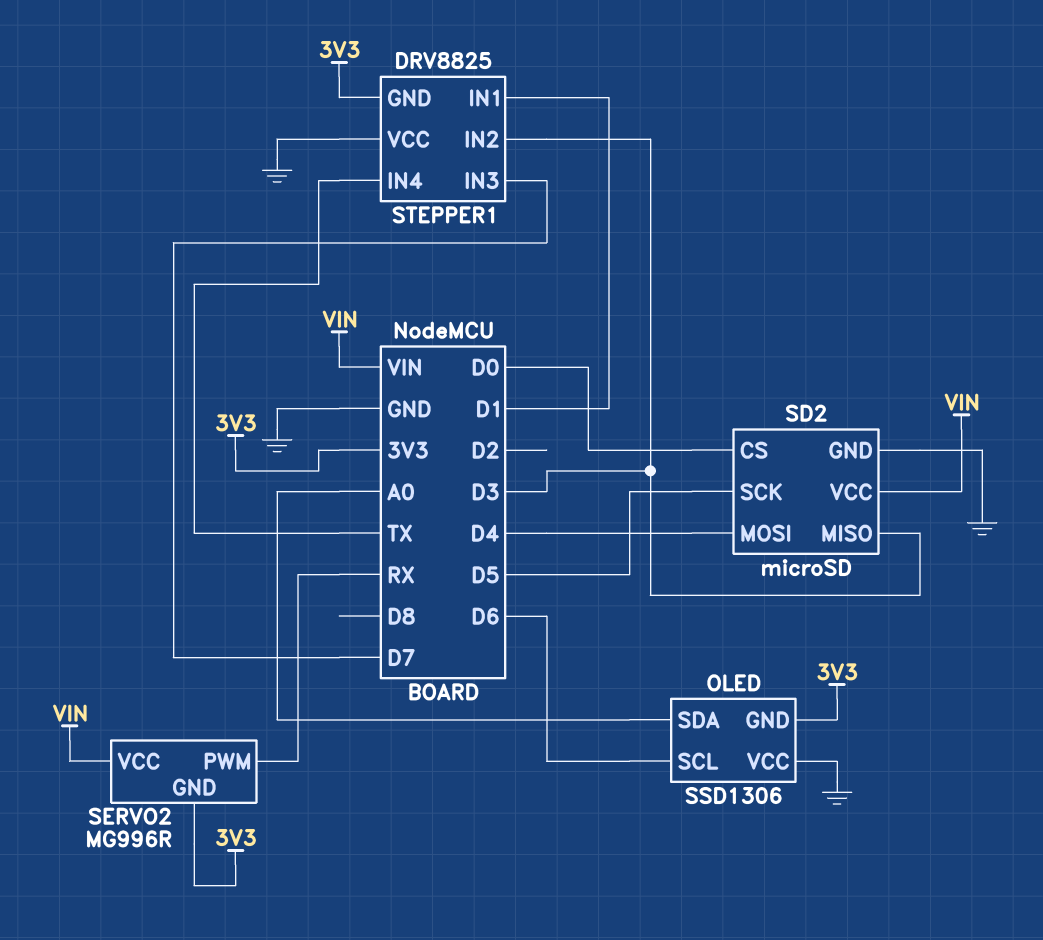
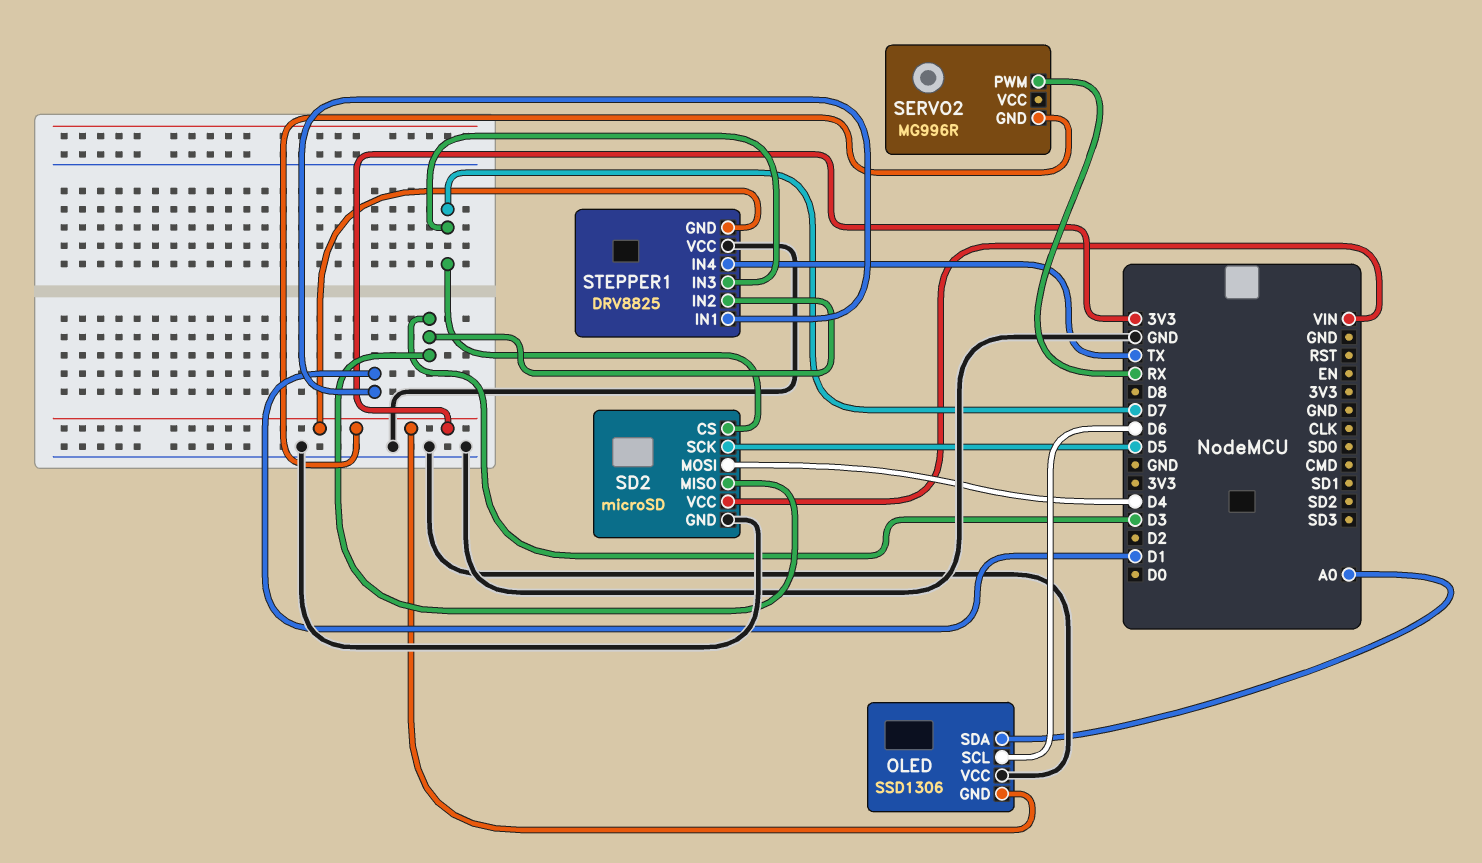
SD2 pin CS: D0 -> D7
SERVO2 pin VCC: VIN -> none

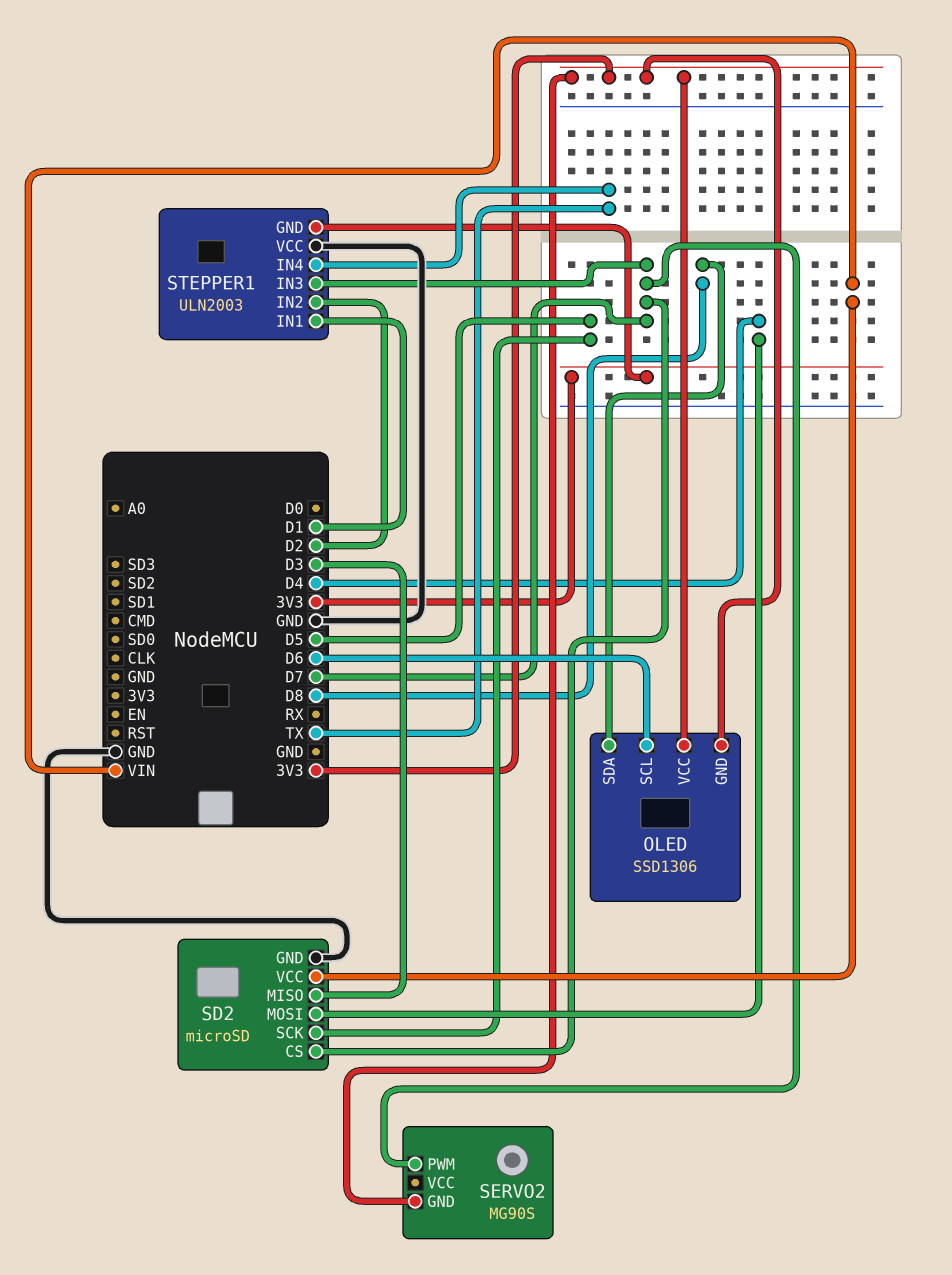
OLED pin SDA: A0 -> D8
OLED pin VCC: GND -> 3V3
SERVO2: MG996R -> MG90S
SERVO2 pin PWM: RX -> D7
STEPPER1: DRV8825 -> ULN2003
STEPPER1 pin IN2: D3 -> D2

